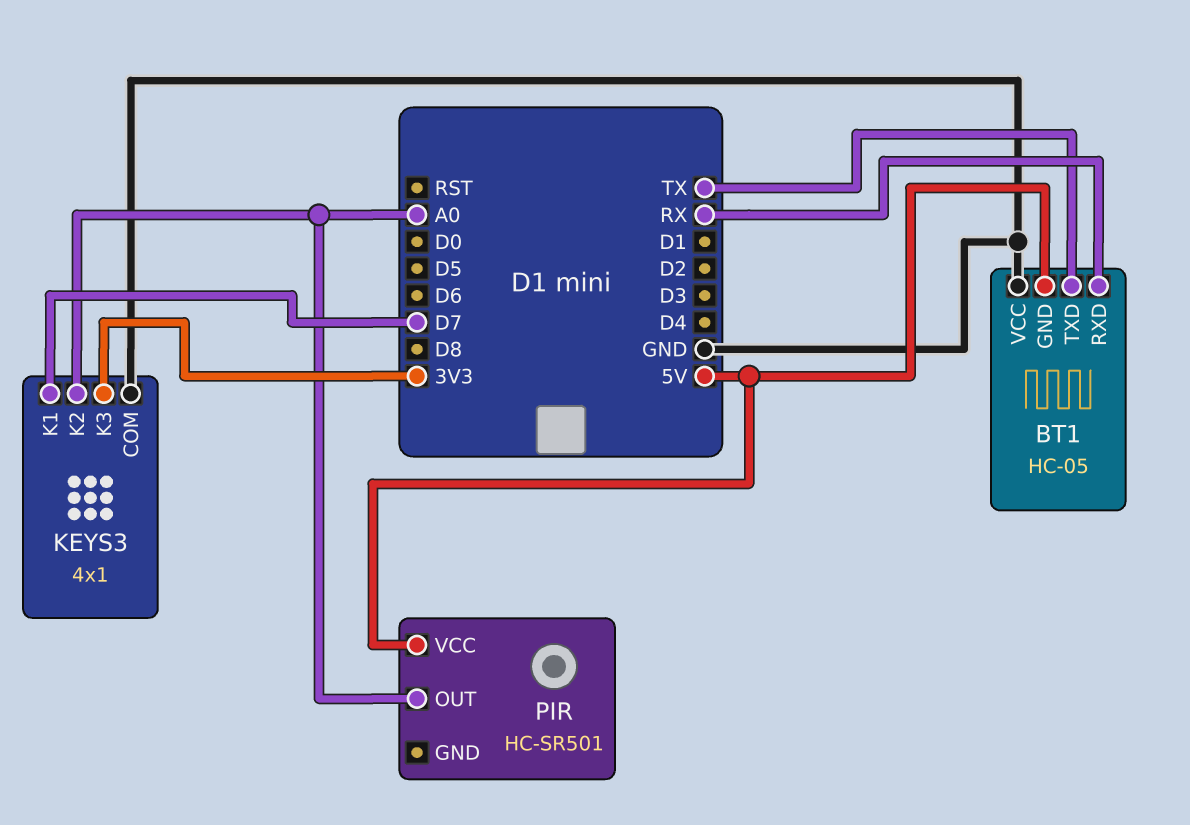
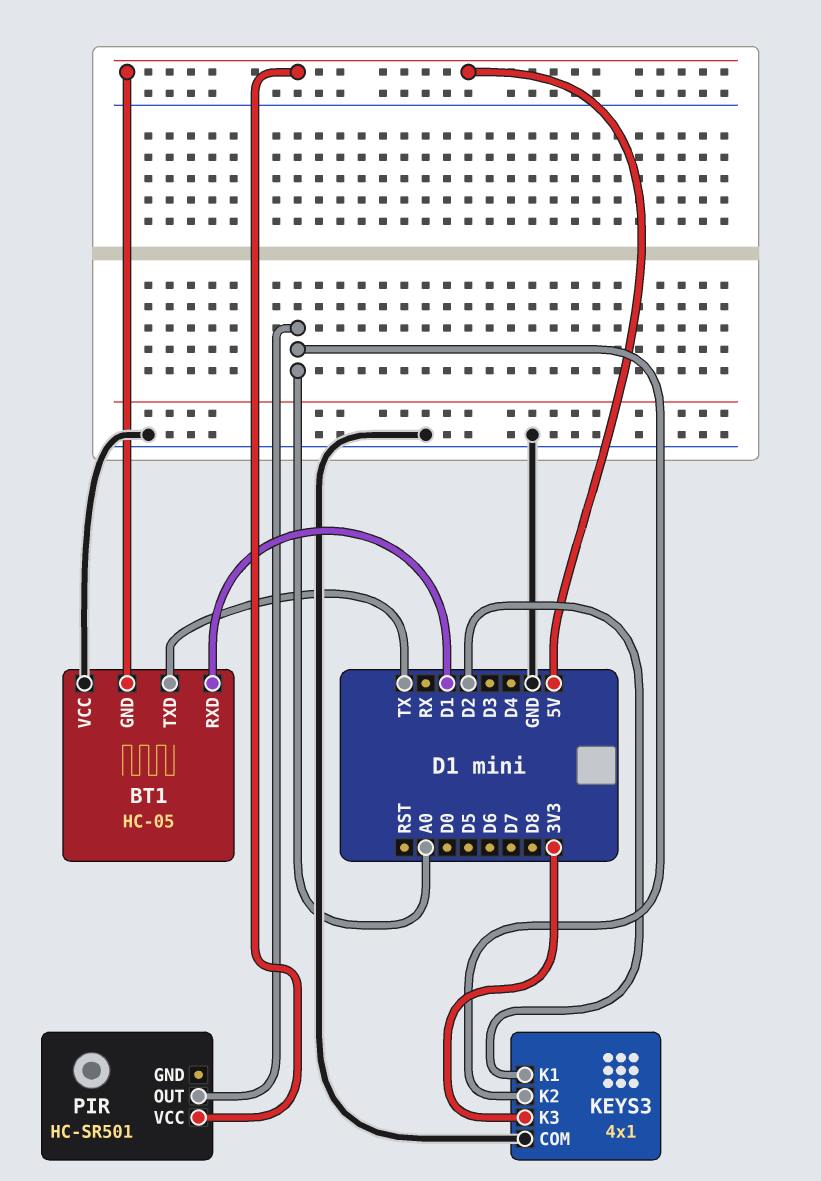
BT1 pin RXD: RX -> D1
KEYS3 pin K1: D7 -> D2

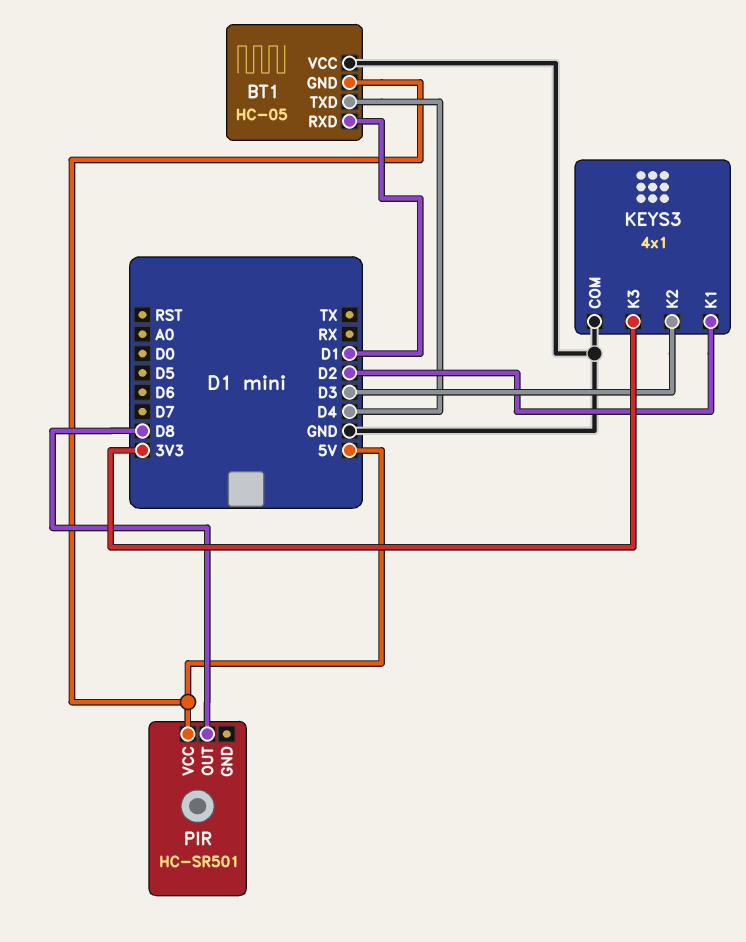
BT1 pin TXD: TX -> D4
KEYS3 pin K2: A0 -> D3
PIR pin OUT: A0 -> D8

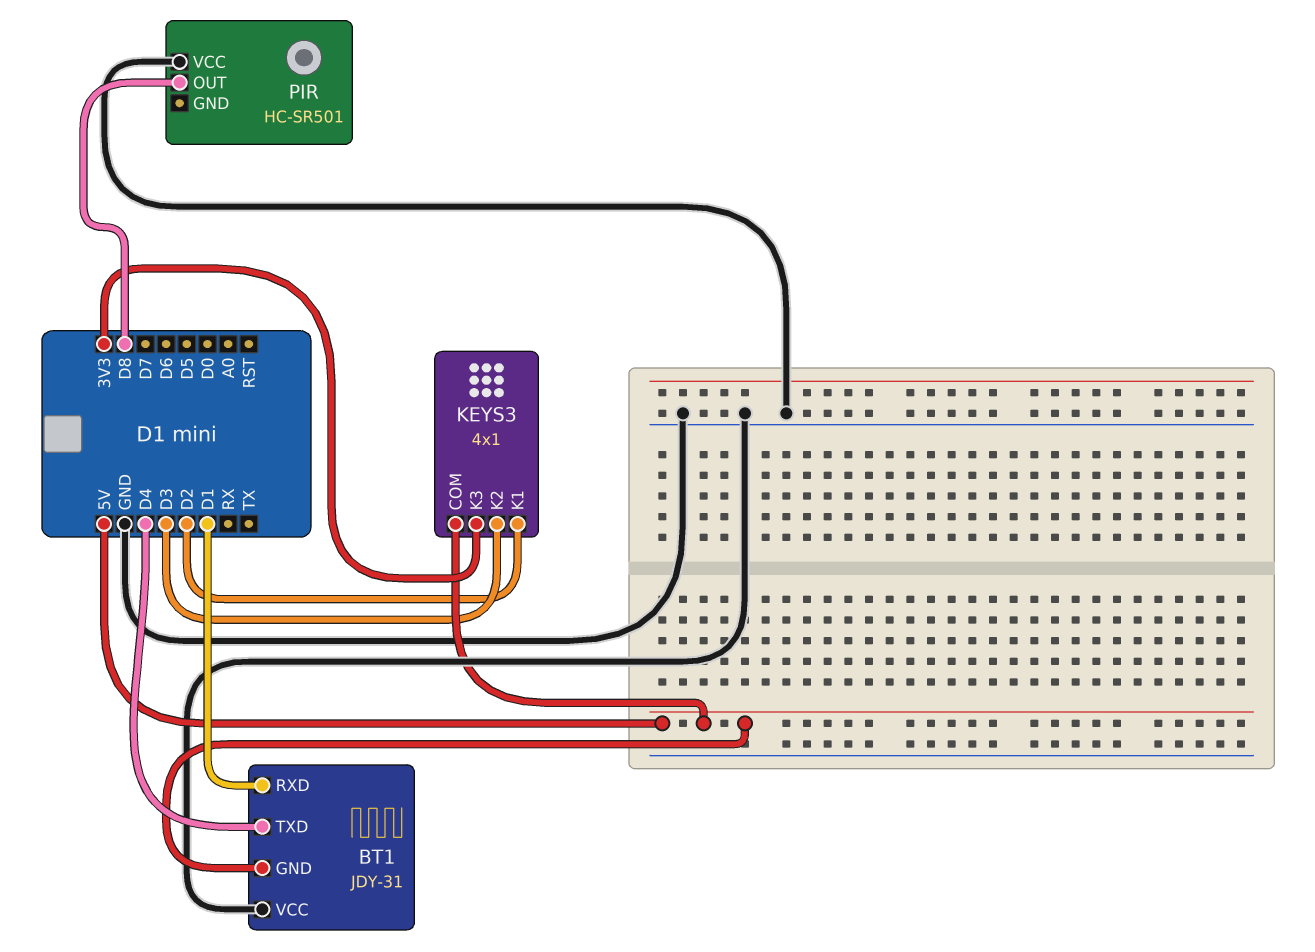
BT1: HC-05 -> JDY-31
KEYS3 pin COM: GND -> 5V
PIR pin VCC: 5V -> GND

